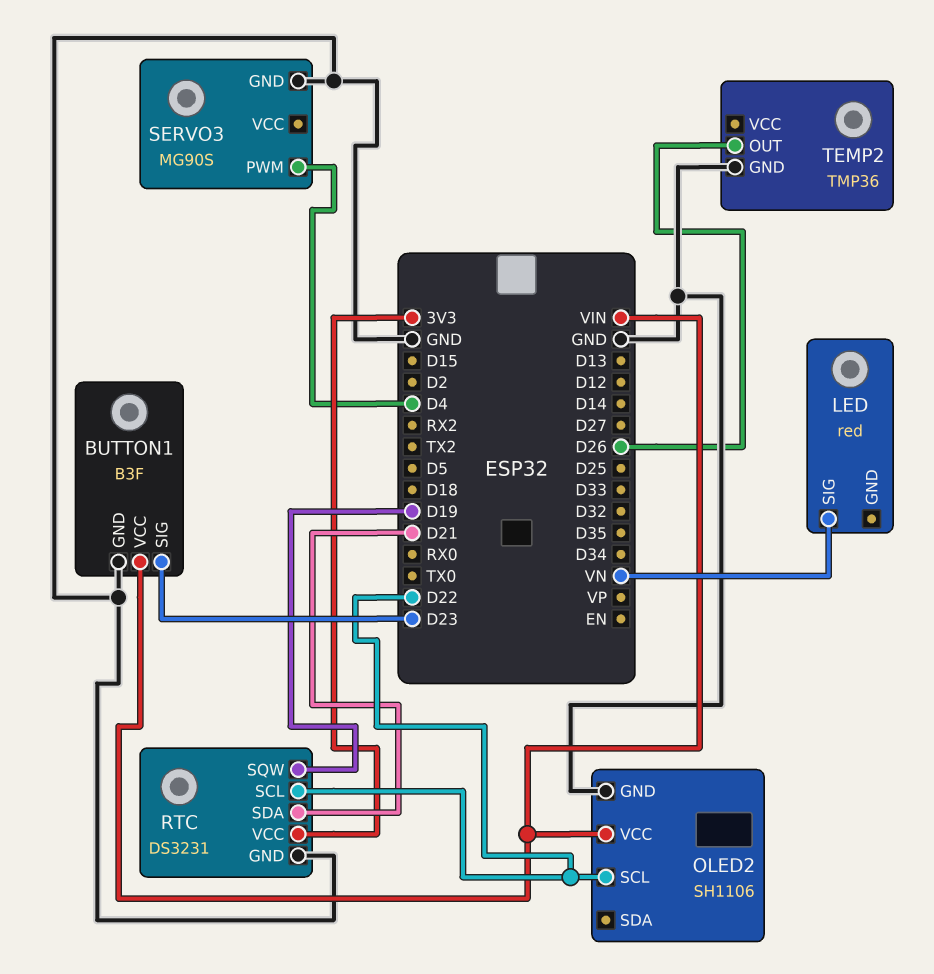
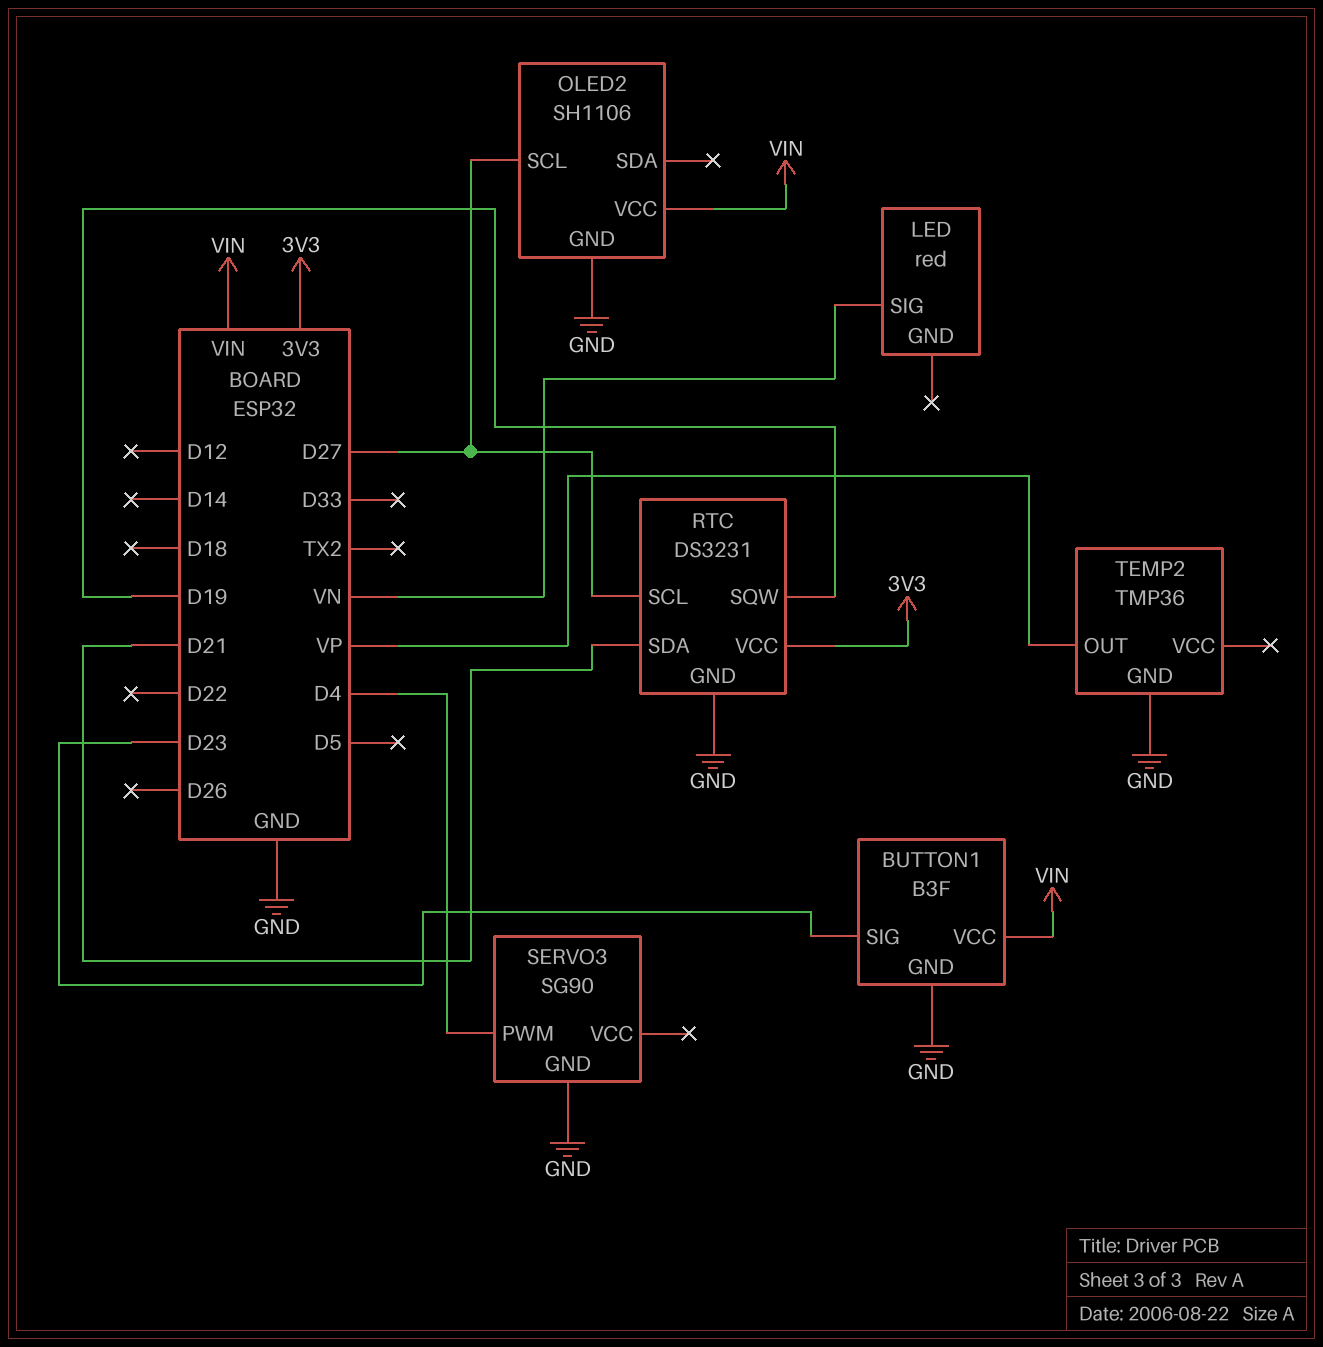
OLED2 pin SCL: D22 -> D27
RTC pin SCL: D22 -> D27
SERVO3: MG90S -> SG90
TEMP2 pin OUT: D26 -> VP

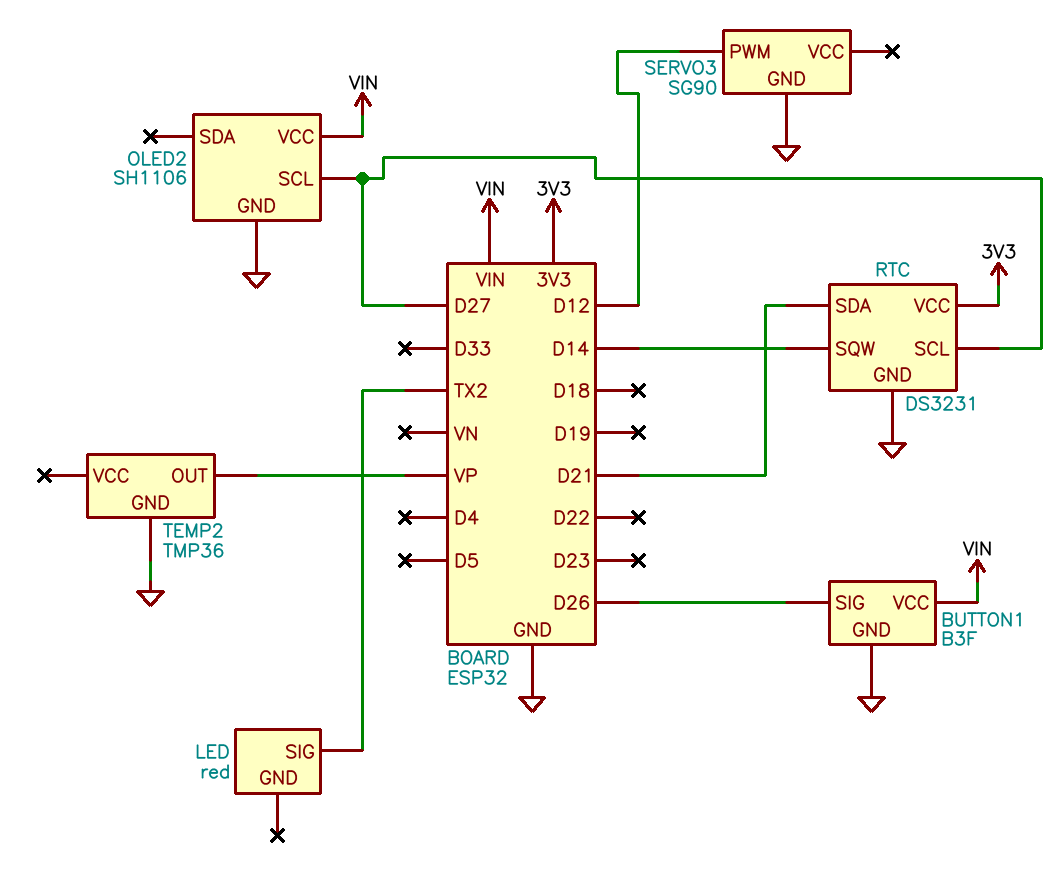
BUTTON1 pin SIG: D23 -> D26
LED pin SIG: VN -> TX2
RTC pin SQW: D19 -> D14
SERVO3 pin PWM: D4 -> D12

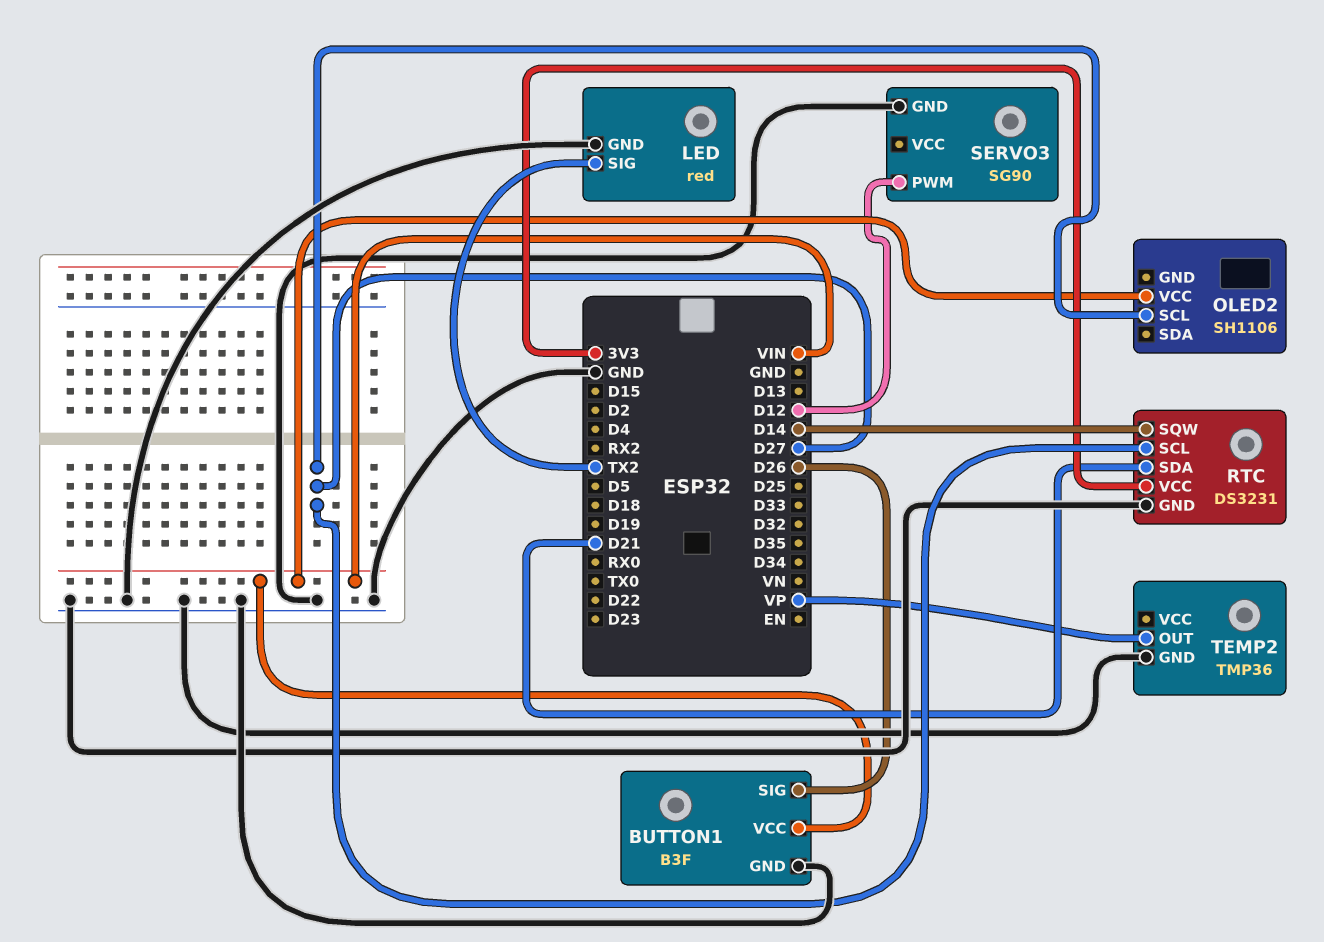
LED pin GND: none -> GND
OLED2 pin GND: GND -> none

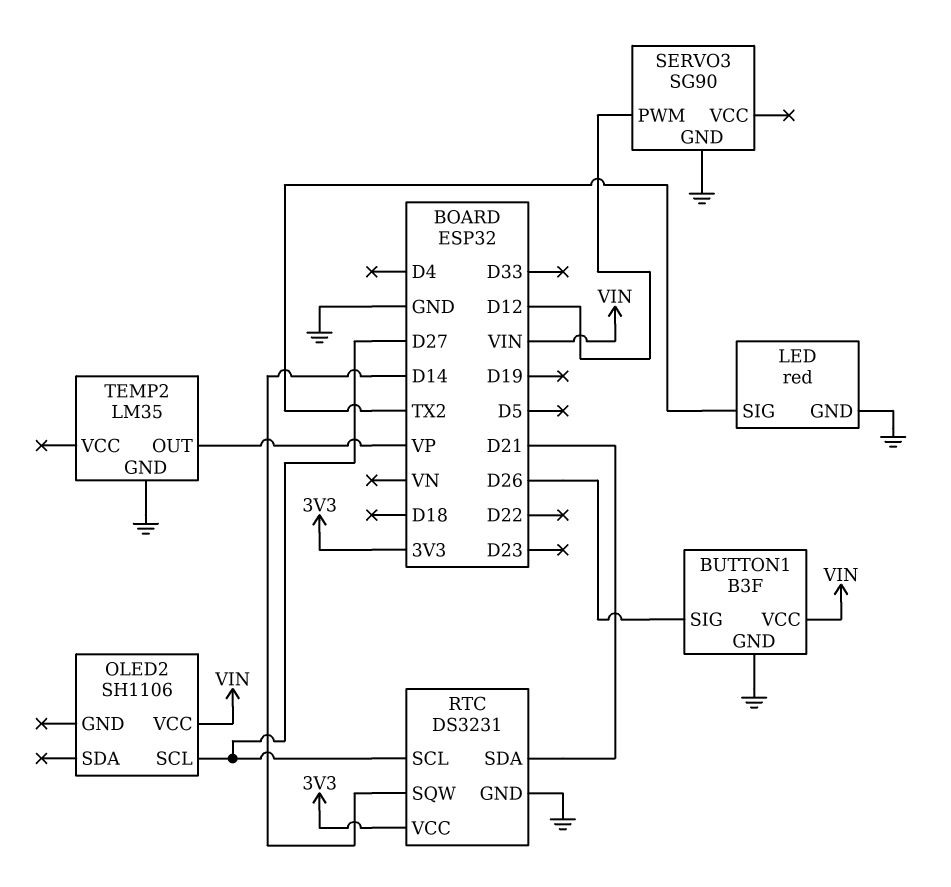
TEMP2: TMP36 -> LM35

